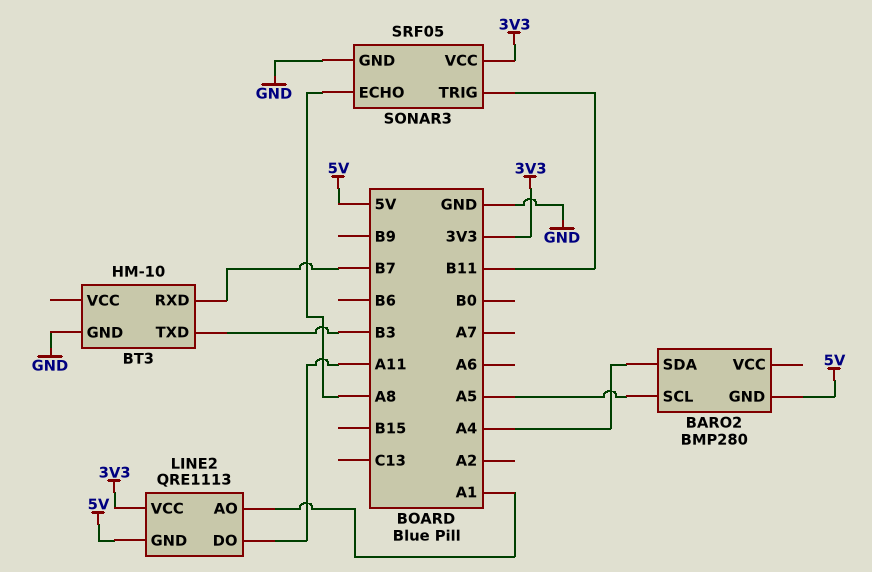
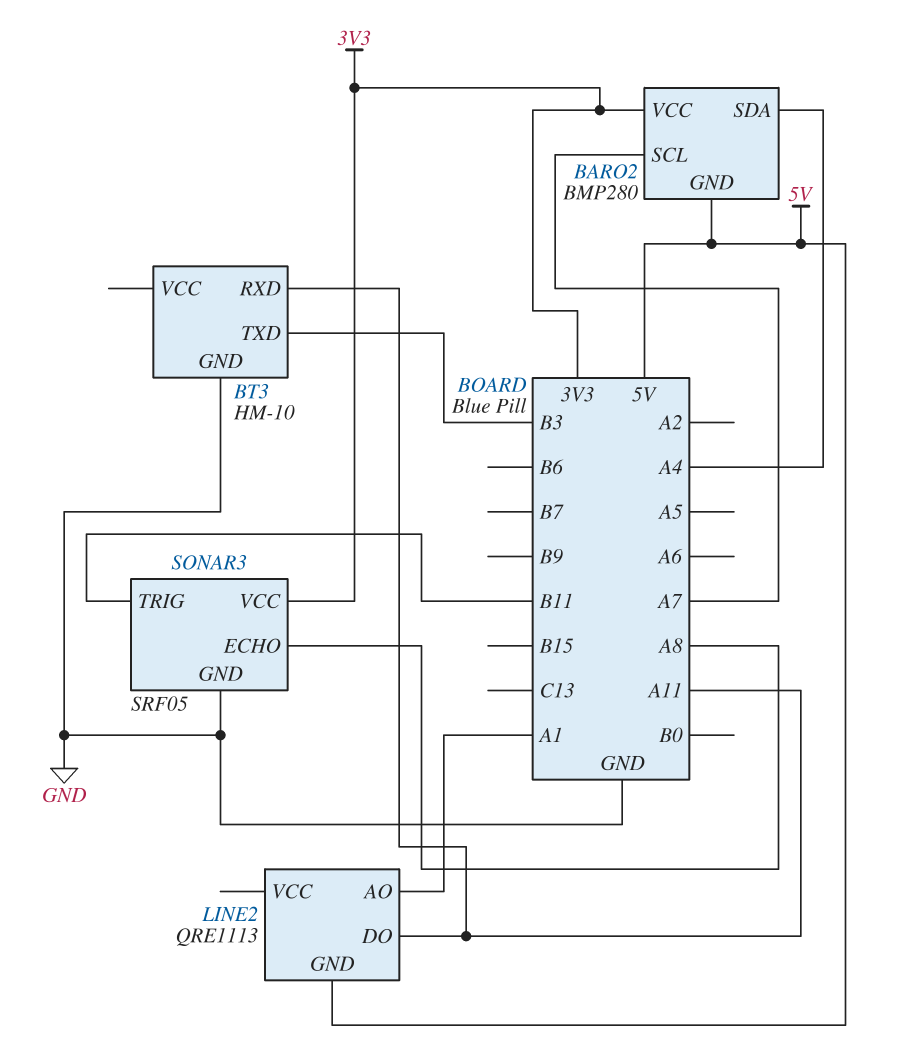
BARO2 pin SCL: A5 -> A7
BARO2 pin VCC: none -> 3V3
BT3 pin RXD: B7 -> A11
LINE2 pin VCC: 3V3 -> none

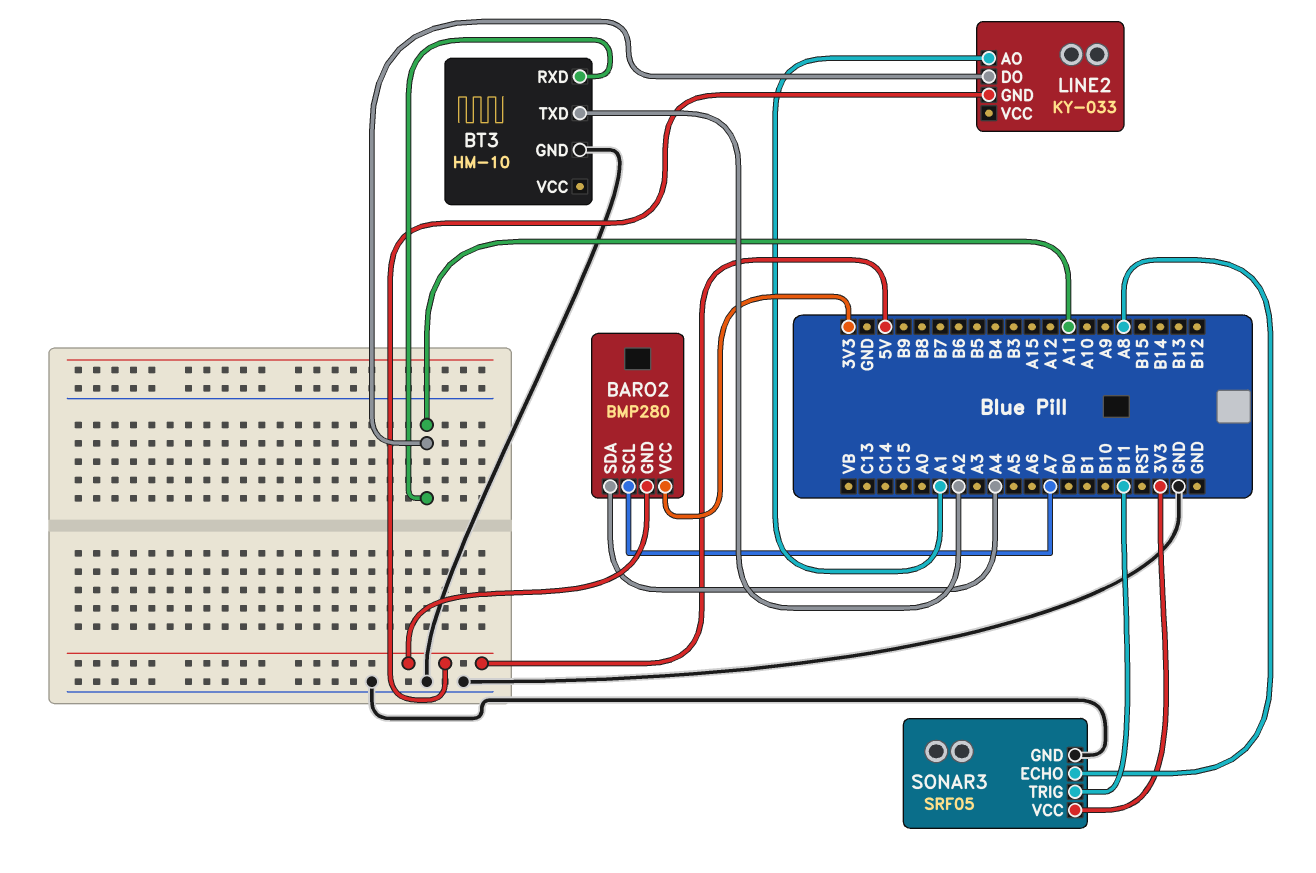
BT3 pin TXD: B3 -> A2
LINE2: QRE1113 -> KY-033

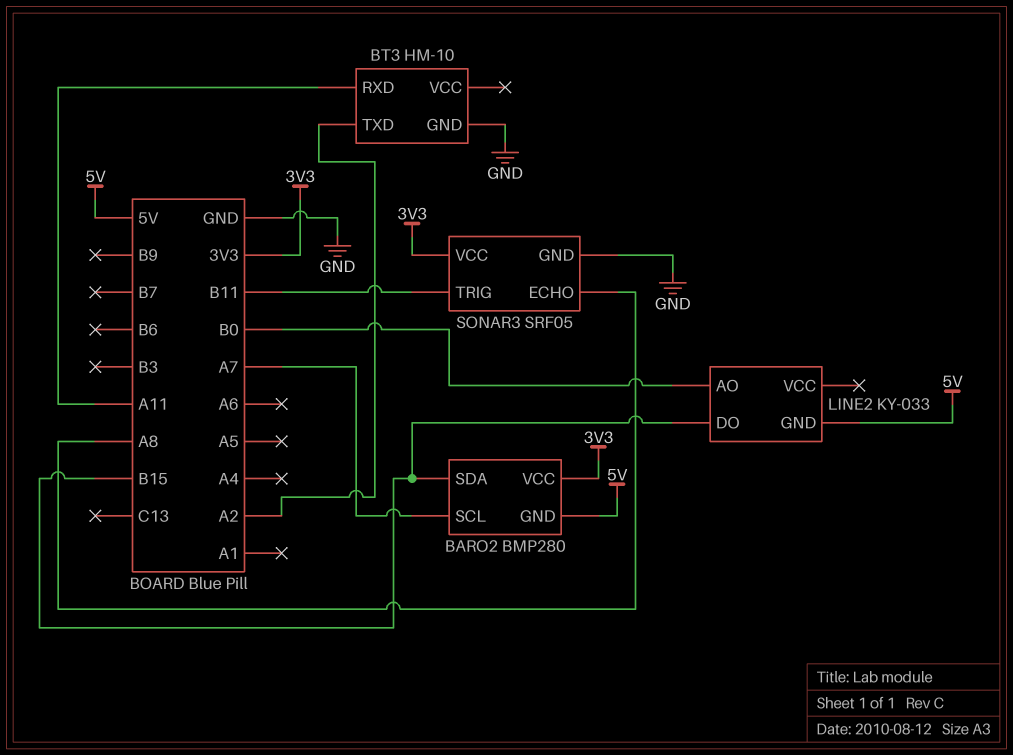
BARO2 pin SDA: A4 -> B15
LINE2 pin AO: A1 -> B0
LINE2 pin DO: A11 -> B15

